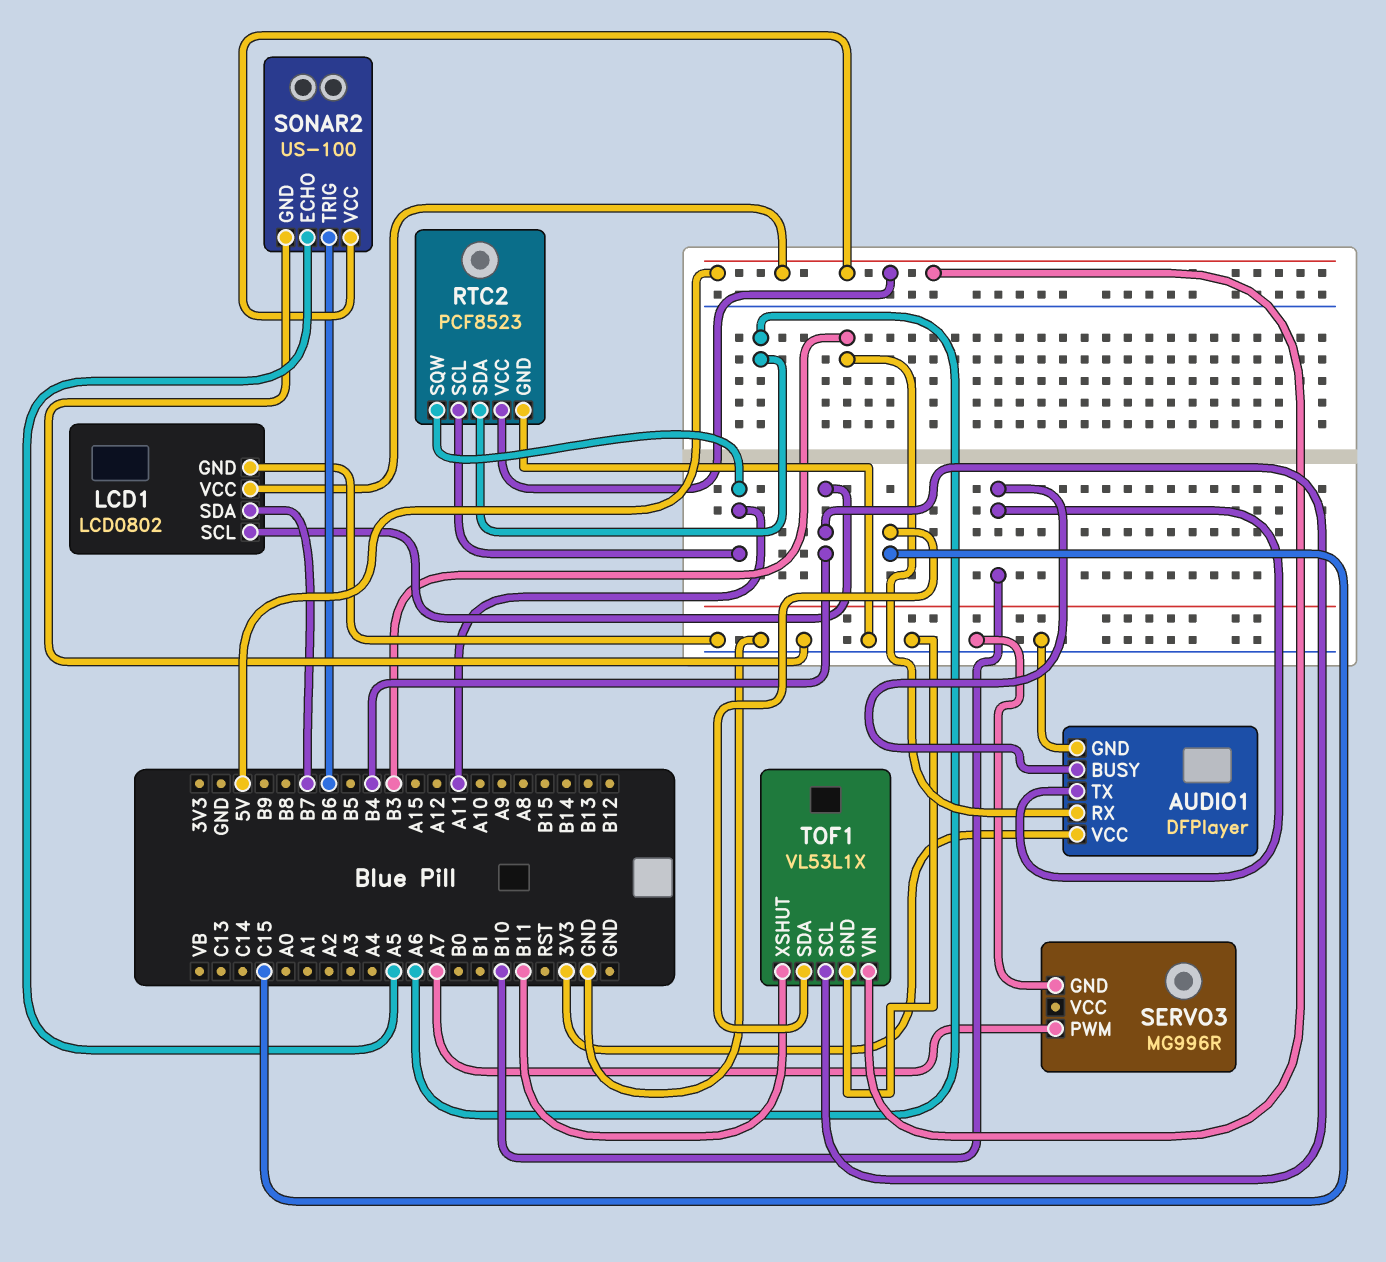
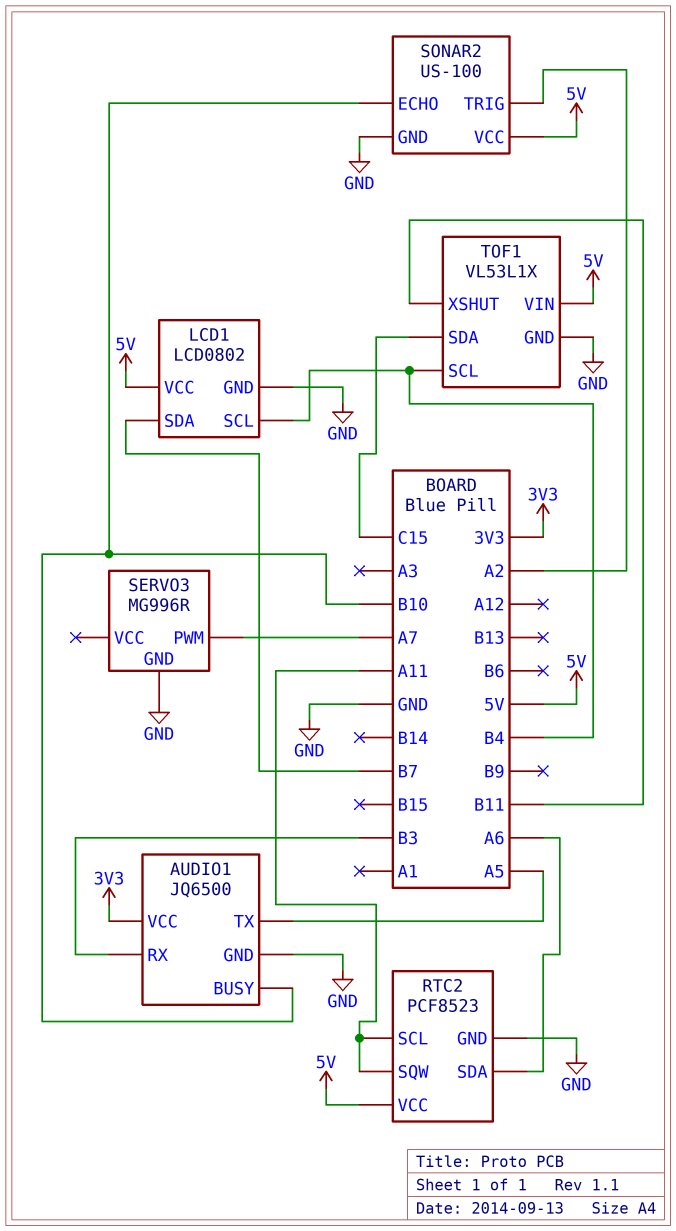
AUDIO1: DFPlayer -> JQ6500
AUDIO1 pin TX: B10 -> A5
SONAR2 pin ECHO: A5 -> B10
SONAR2 pin TRIG: B6 -> A2

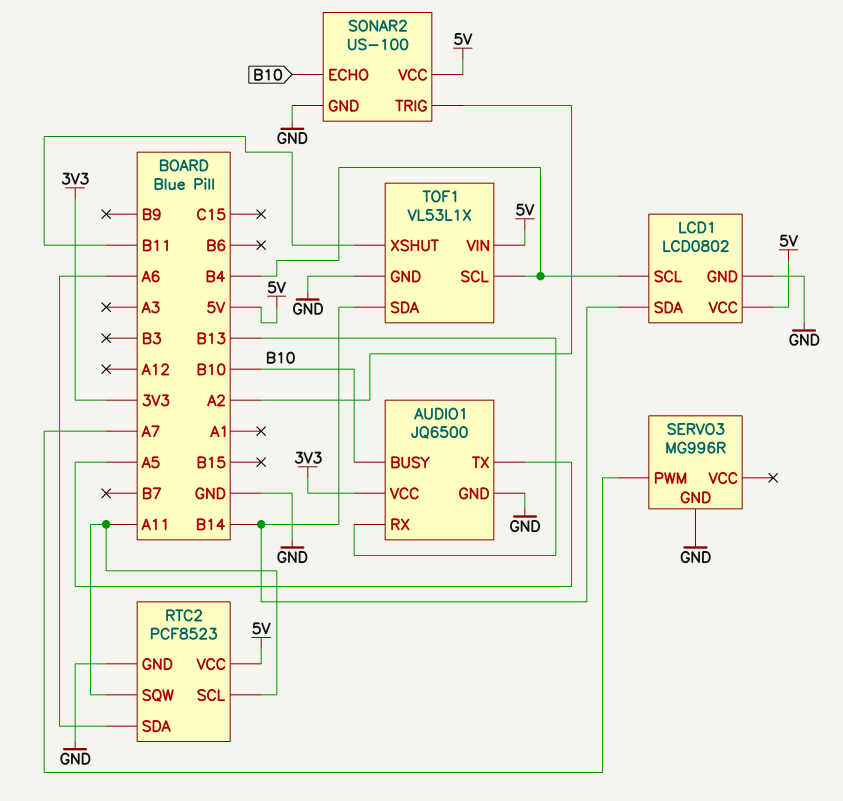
AUDIO1 pin RX: B3 -> B13
LCD1 pin SDA: B7 -> B14
TOF1 pin SDA: C15 -> B14

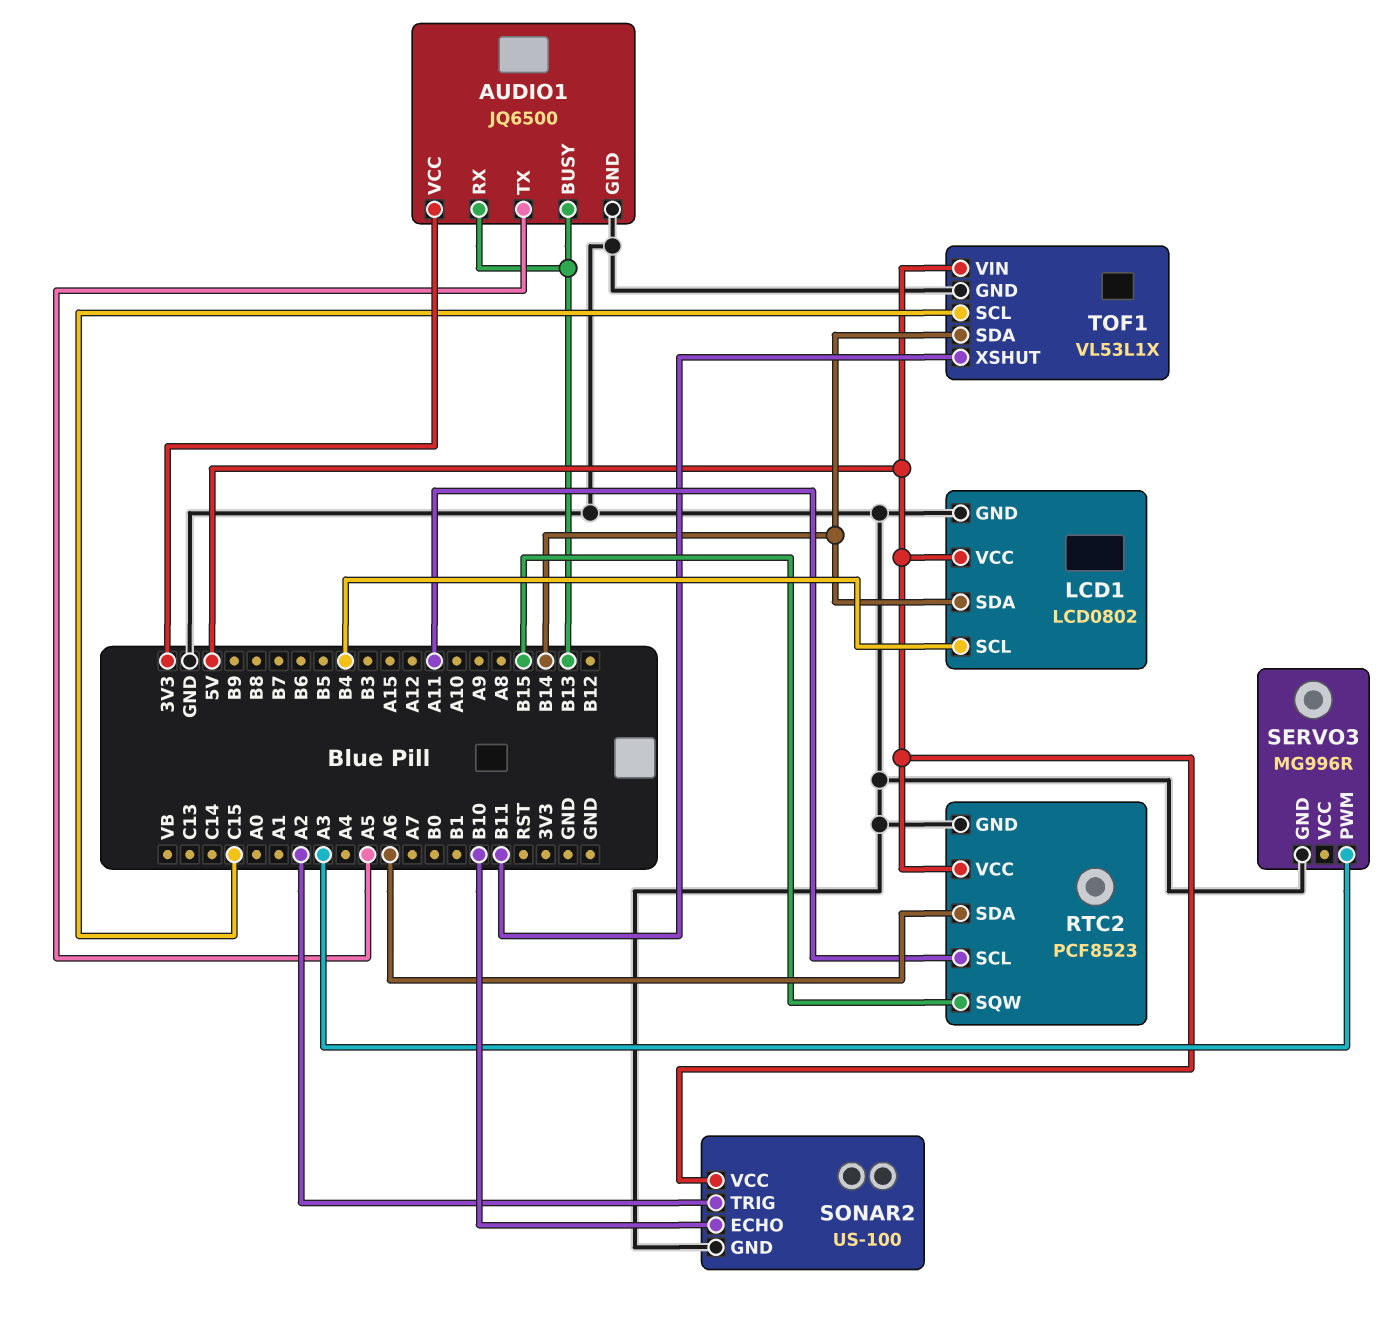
AUDIO1 pin BUSY: B10 -> B13
RTC2 pin SQW: A11 -> B15
SERVO3 pin PWM: A7 -> A3
TOF1 pin SCL: B4 -> C15

